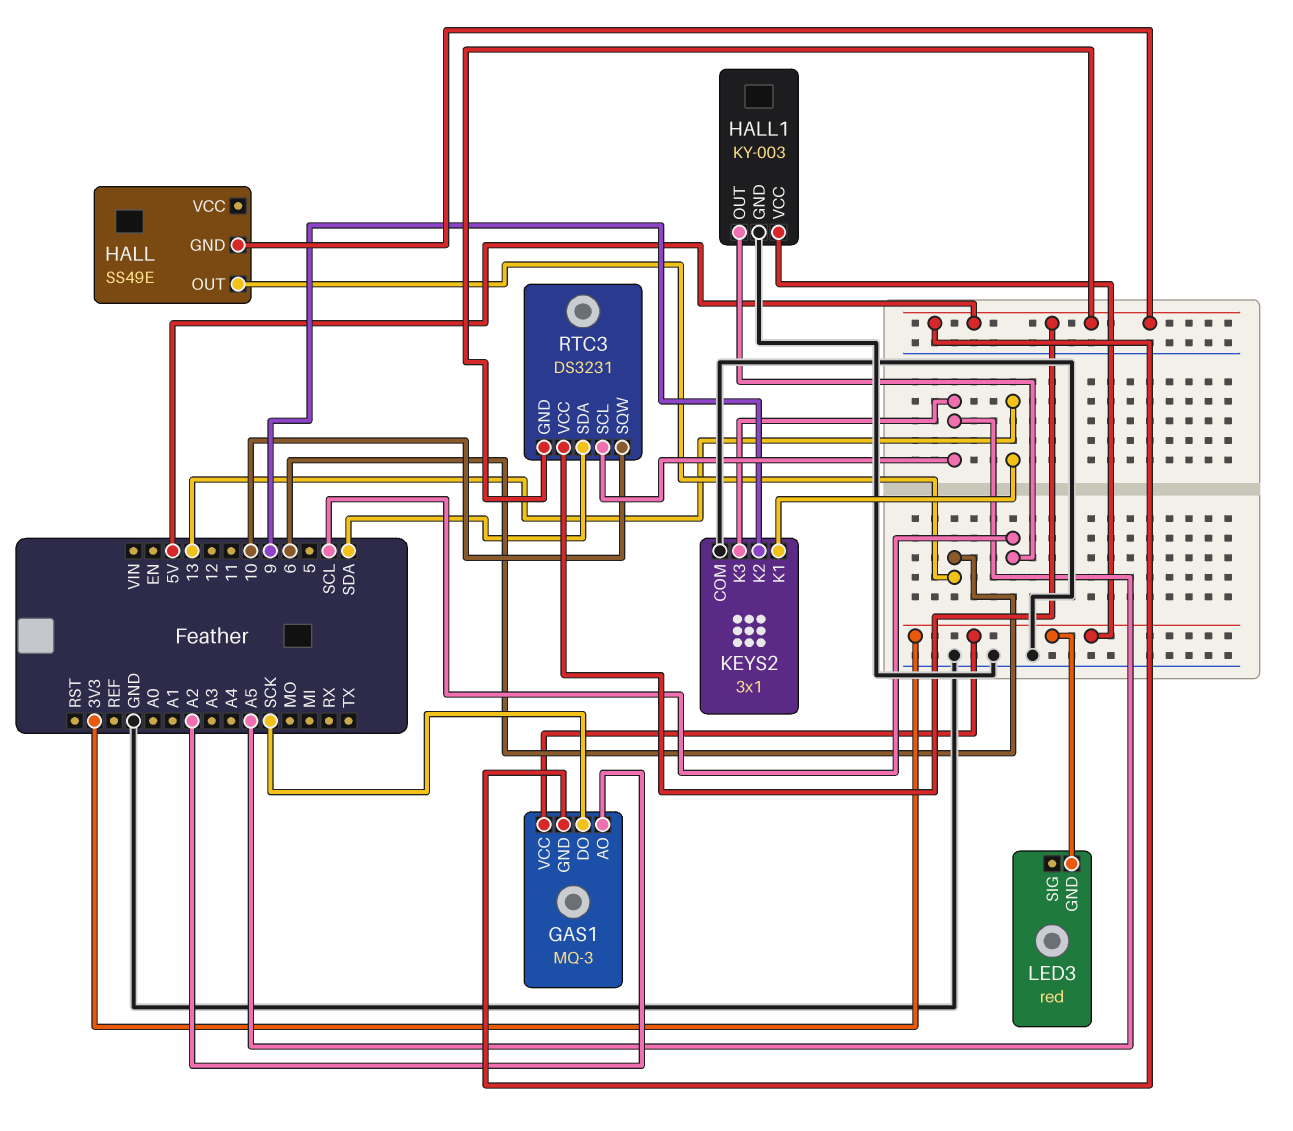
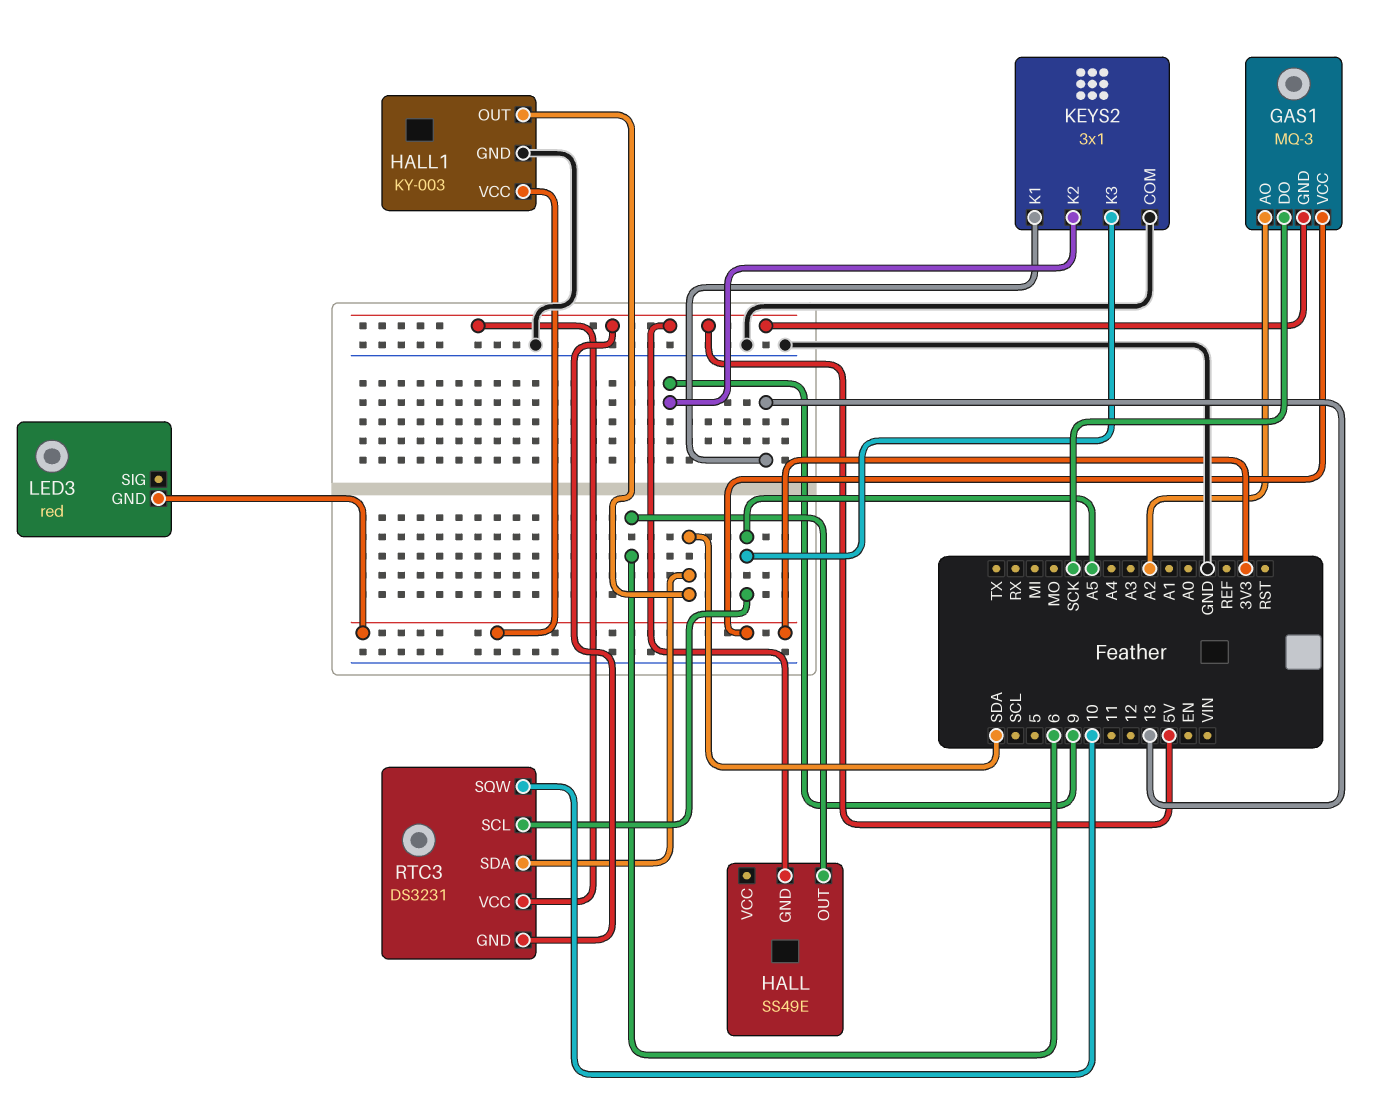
HALL1 pin OUT: SCL -> SDA

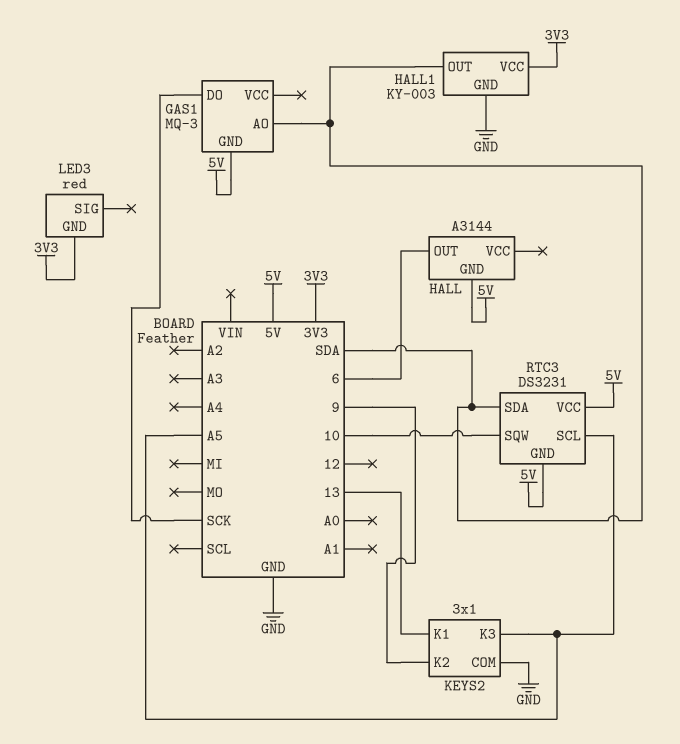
GAS1 pin AO: A2 -> SDA
GAS1 pin VCC: 3V3 -> none
HALL: SS49E -> A3144

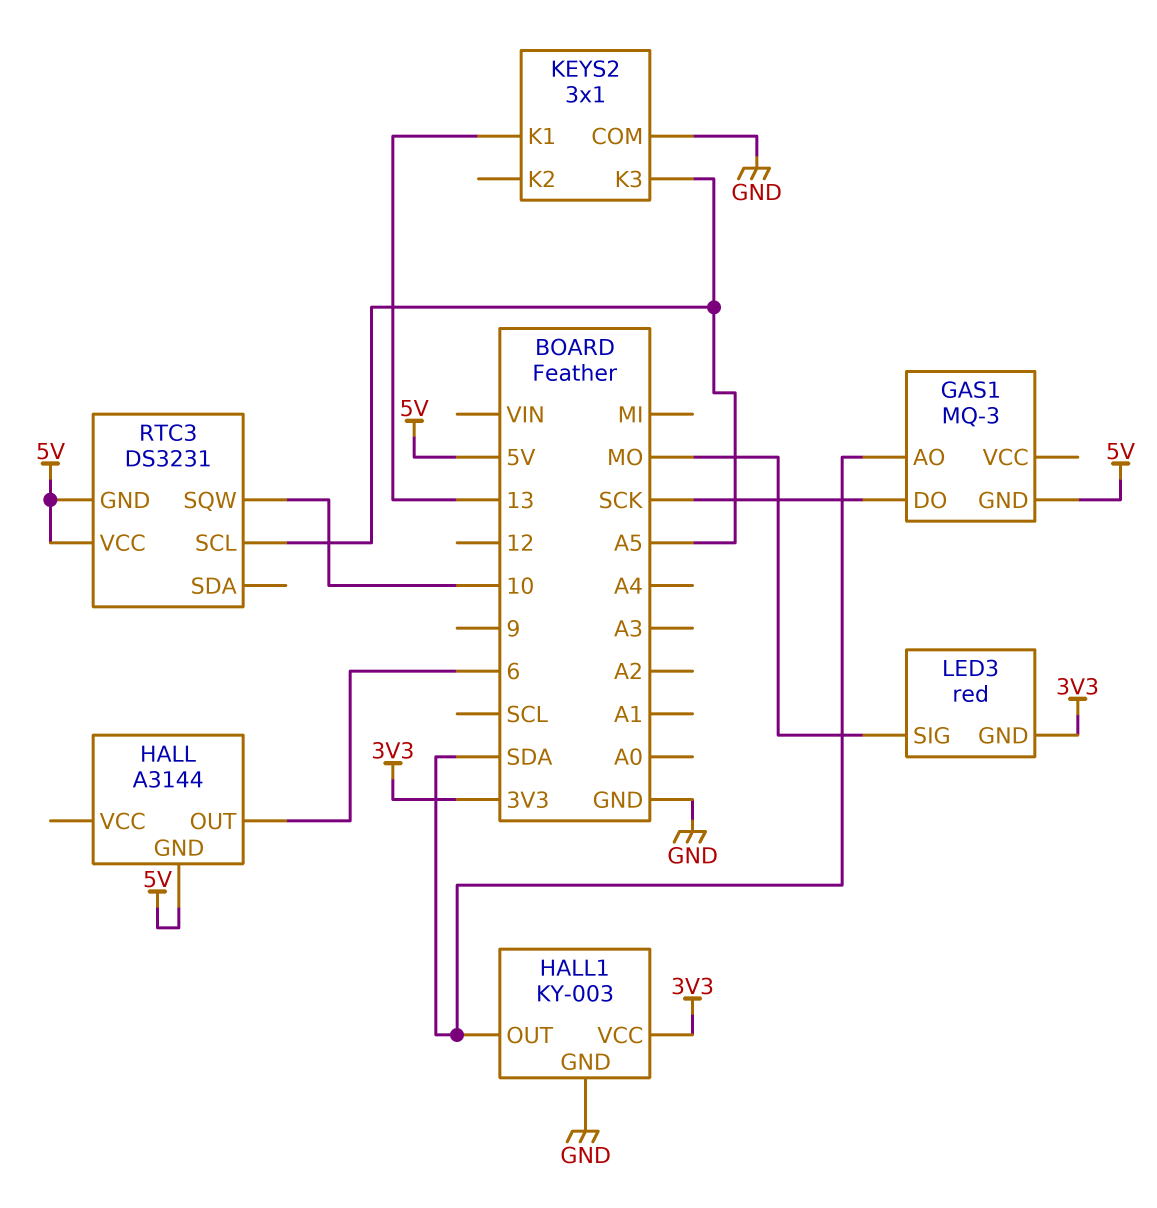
KEYS2 pin K2: 9 -> none
LED3 pin SIG: none -> MO
RTC3 pin SDA: SDA -> none

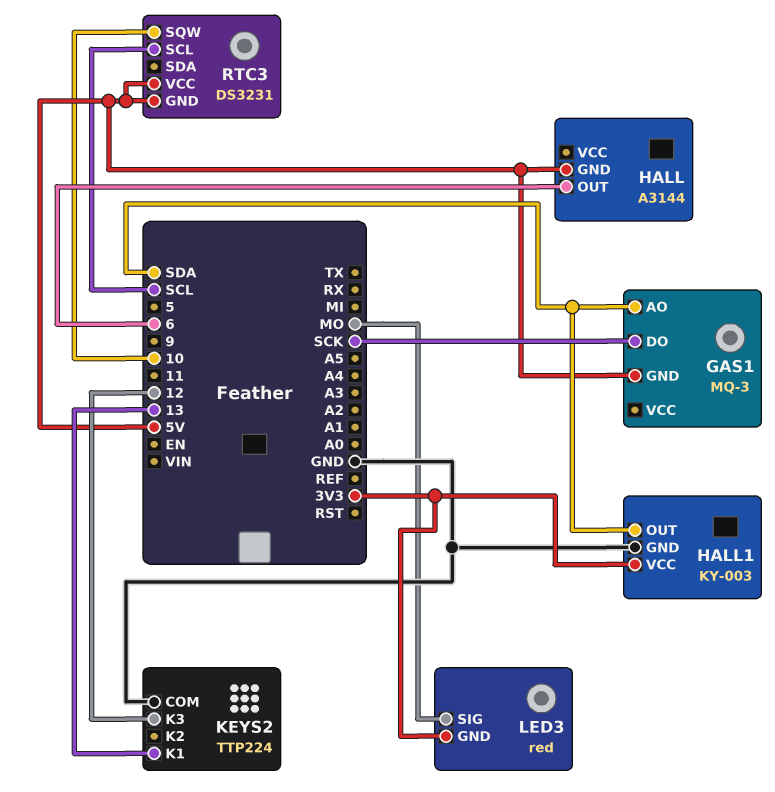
KEYS2: 3x1 -> TTP224
KEYS2 pin K3: A5 -> 12
RTC3 pin SCL: A5 -> SCL

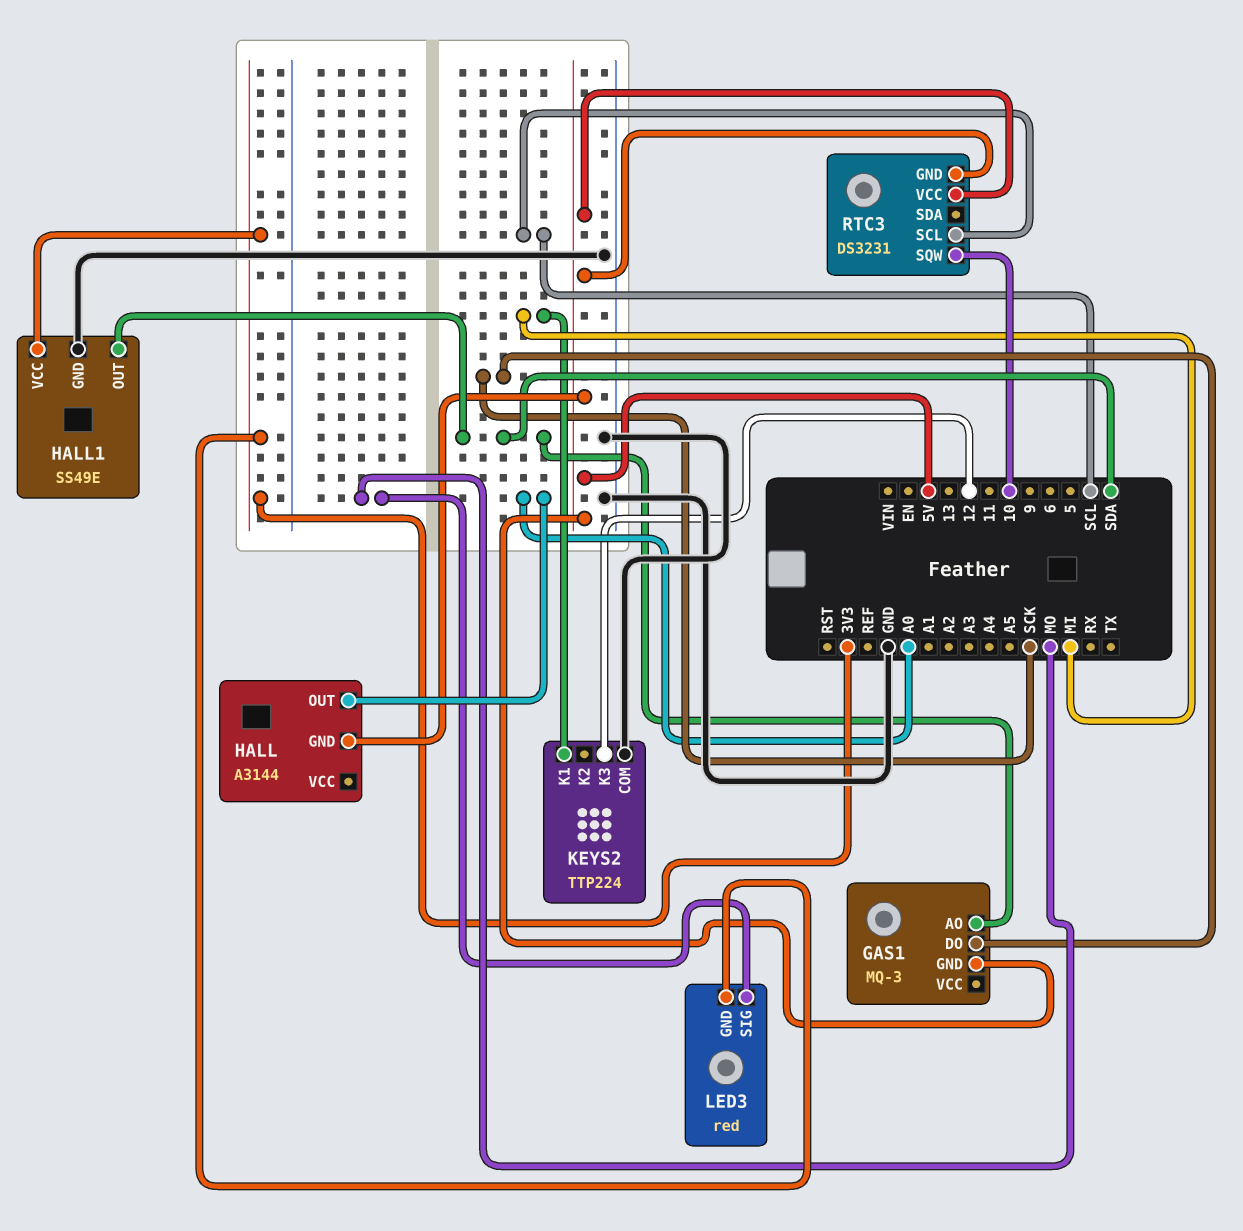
HALL pin OUT: 6 -> A0
HALL1: KY-003 -> SS49E
KEYS2 pin K1: 13 -> MI

